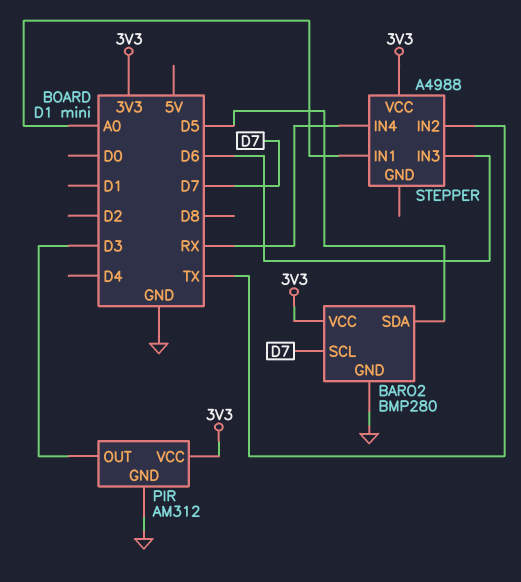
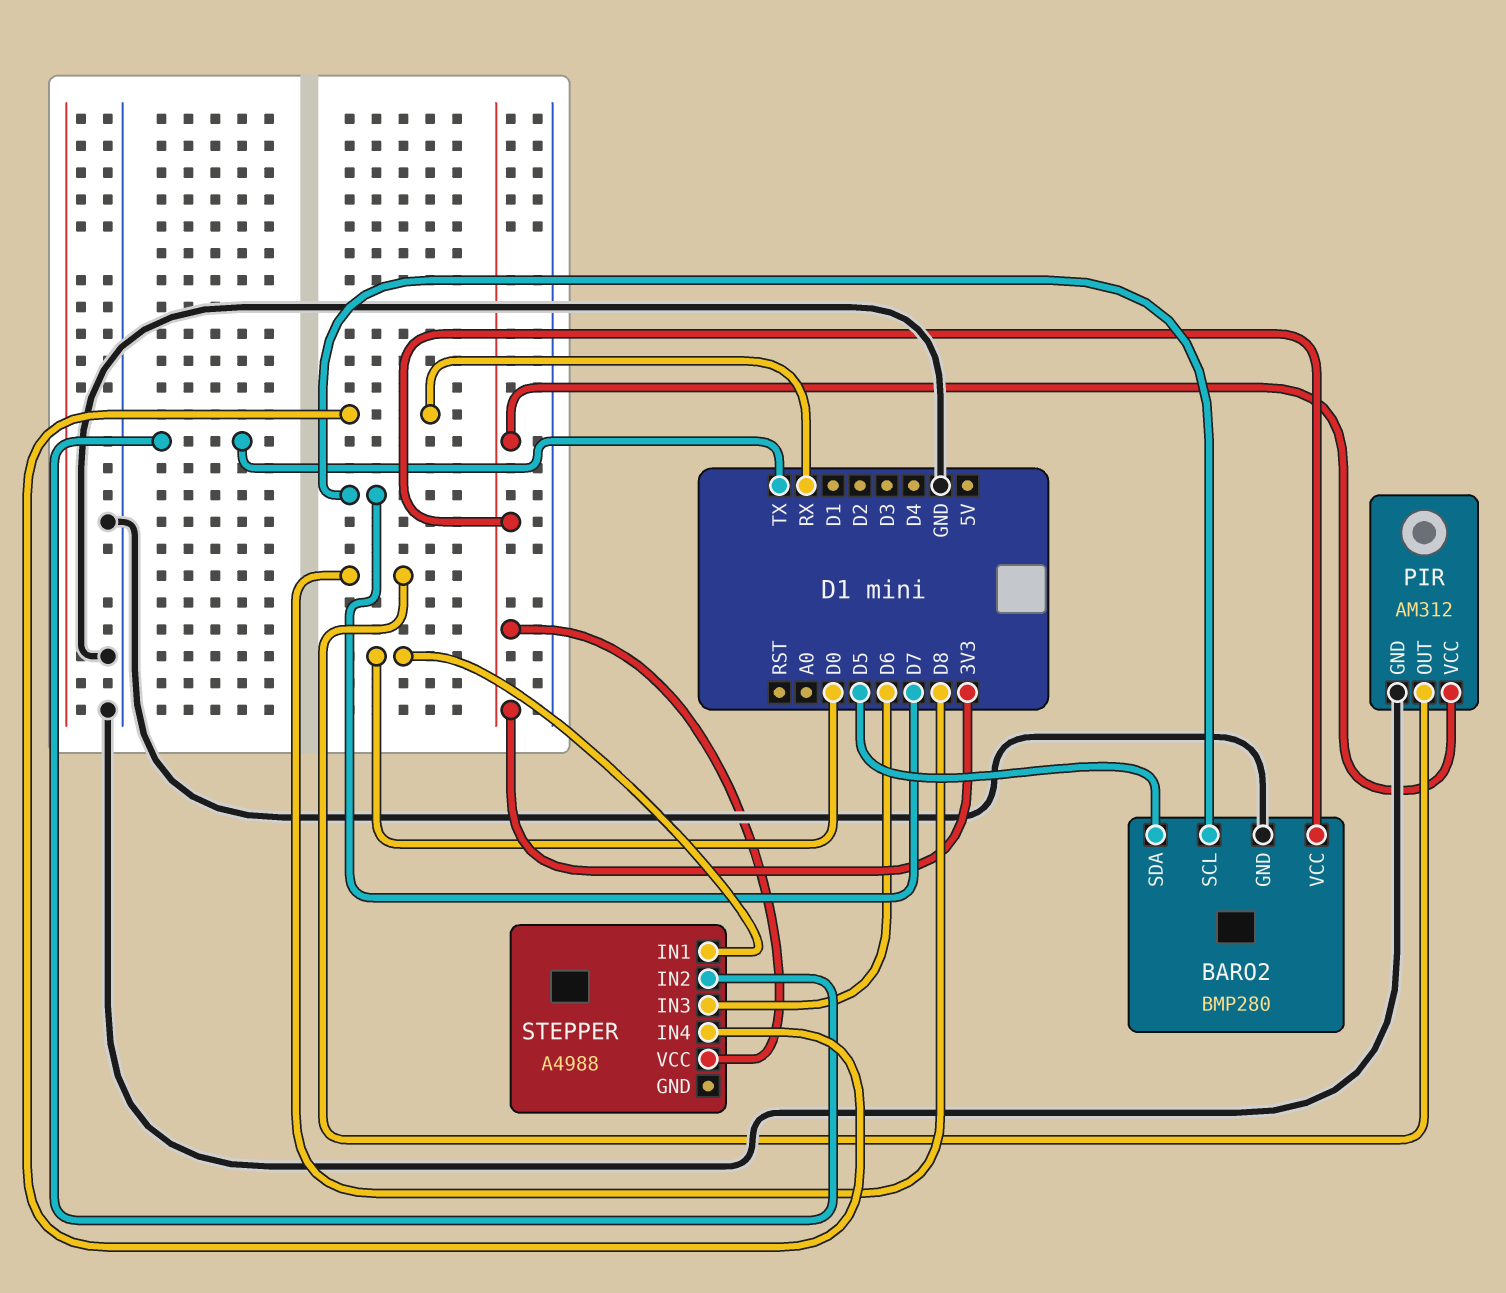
PIR pin OUT: D3 -> D8
STEPPER pin IN1: A0 -> D0

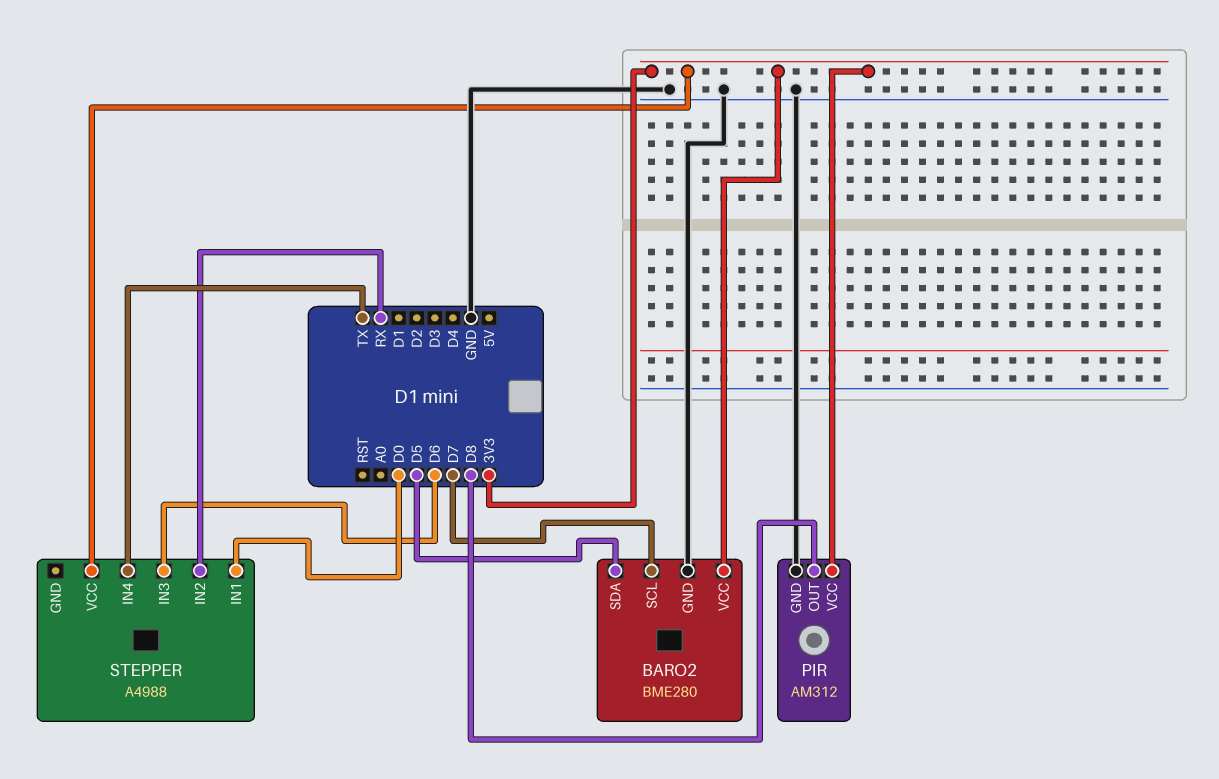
BARO2: BMP280 -> BME280
STEPPER pin IN2: TX -> RX
STEPPER pin IN4: RX -> TX

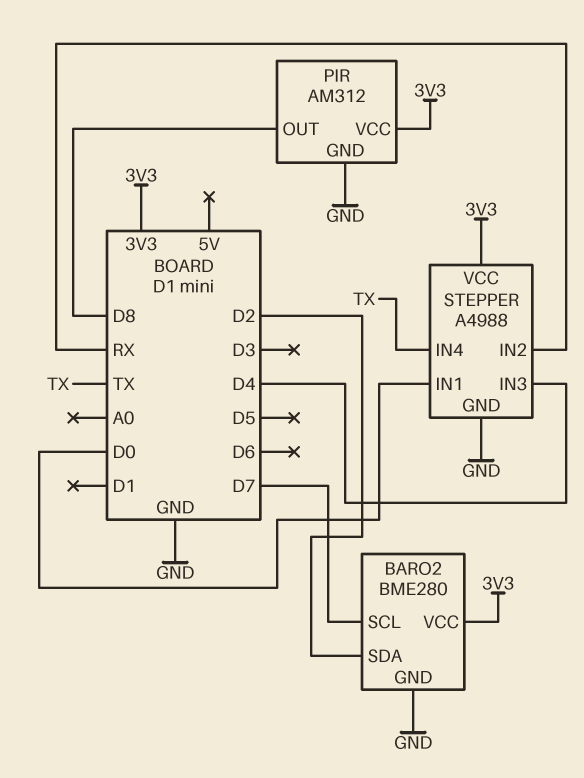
BARO2 pin SDA: D5 -> D2
STEPPER pin GND: none -> GND
STEPPER pin IN3: D6 -> D4

